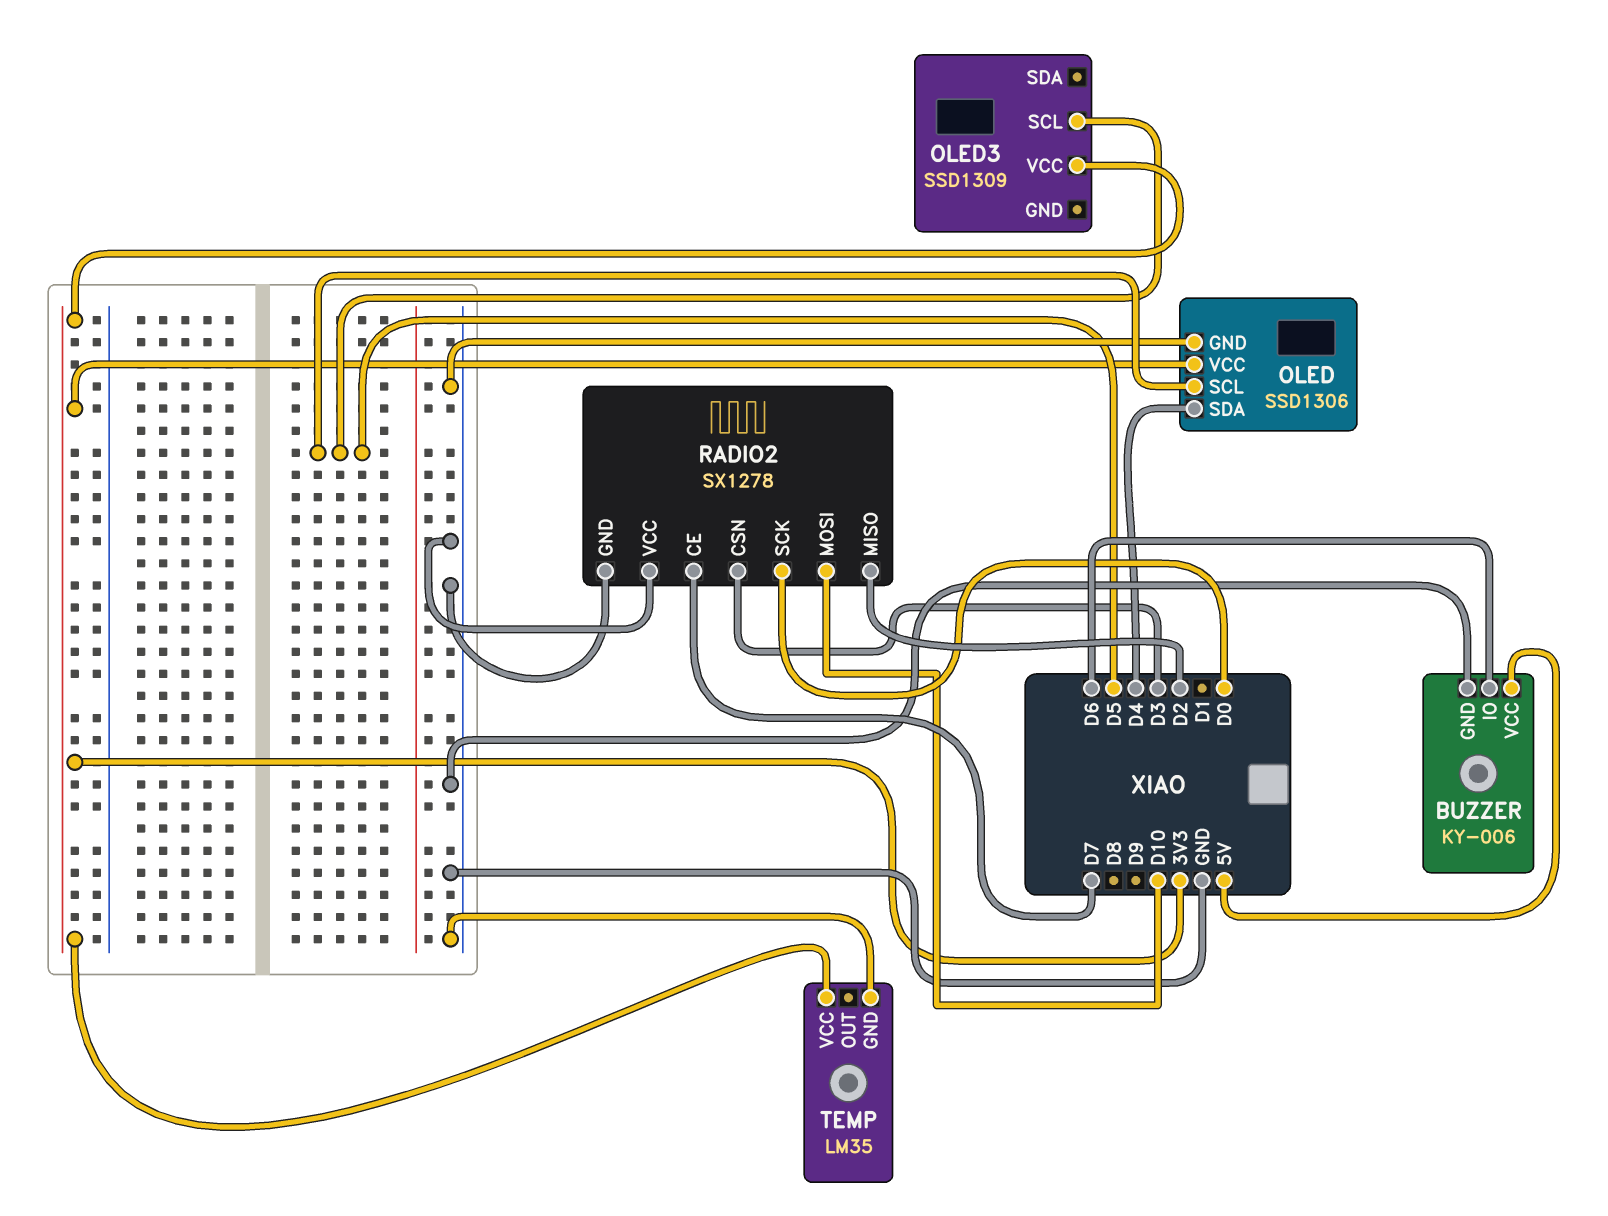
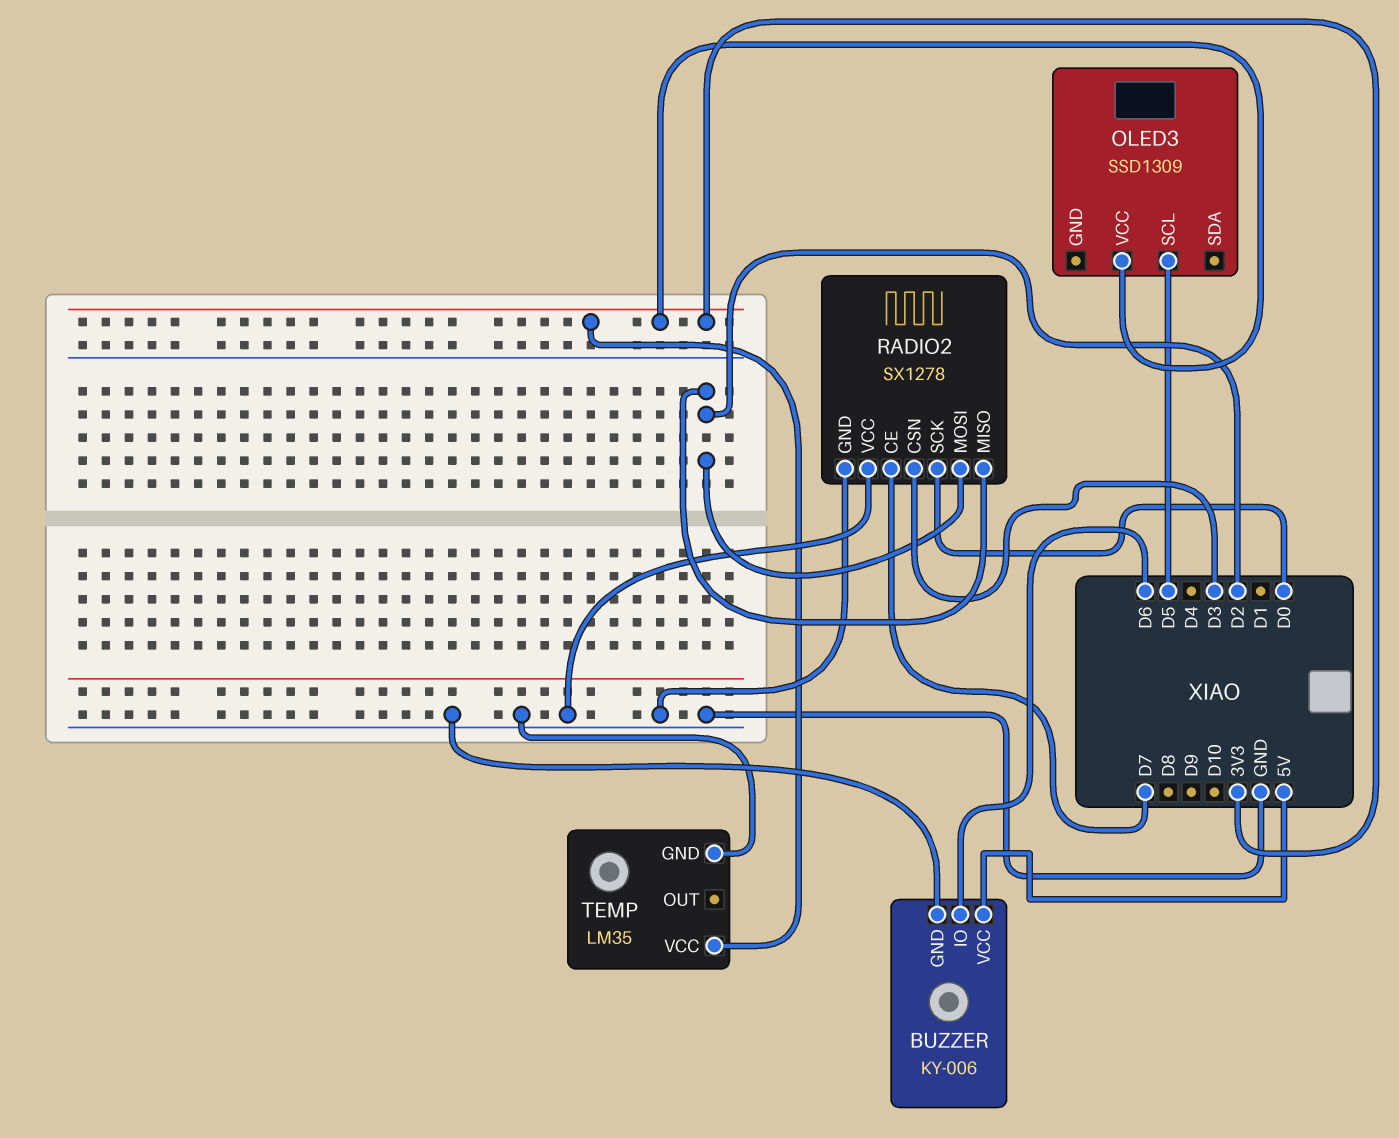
OLED: SSD1306 -> none
OLED pin GND: GND -> none
OLED pin SCL: D5 -> none
OLED pin SDA: D4 -> none
OLED pin VCC: 3V3 -> none
RADIO2 pin MOSI: D10 -> D2

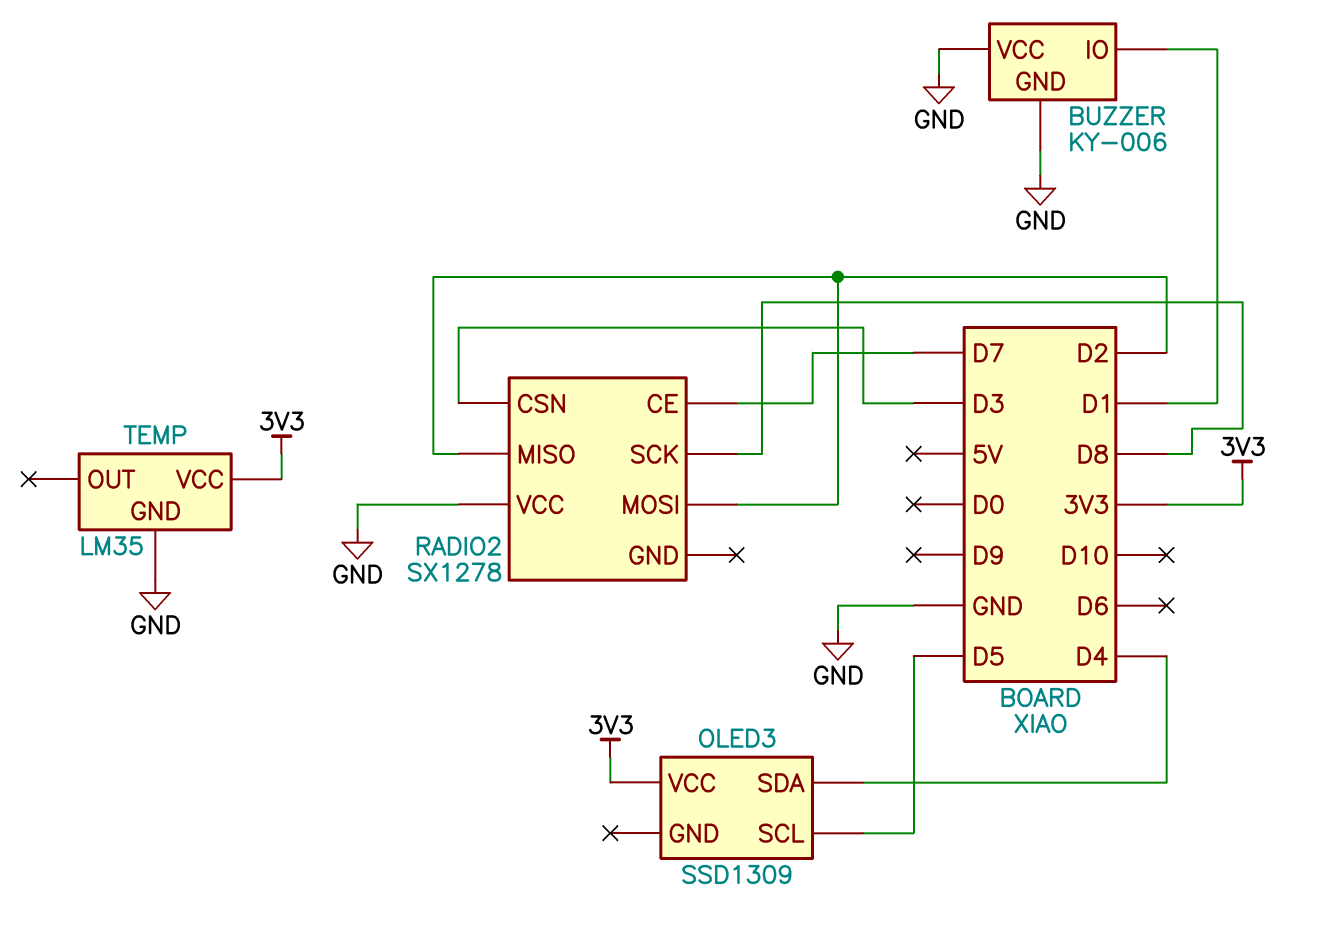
BUZZER pin IO: D6 -> D1
BUZZER pin VCC: 5V -> GND
OLED3 pin SDA: none -> D4
RADIO2 pin GND: GND -> none
RADIO2 pin SCK: D0 -> D8

